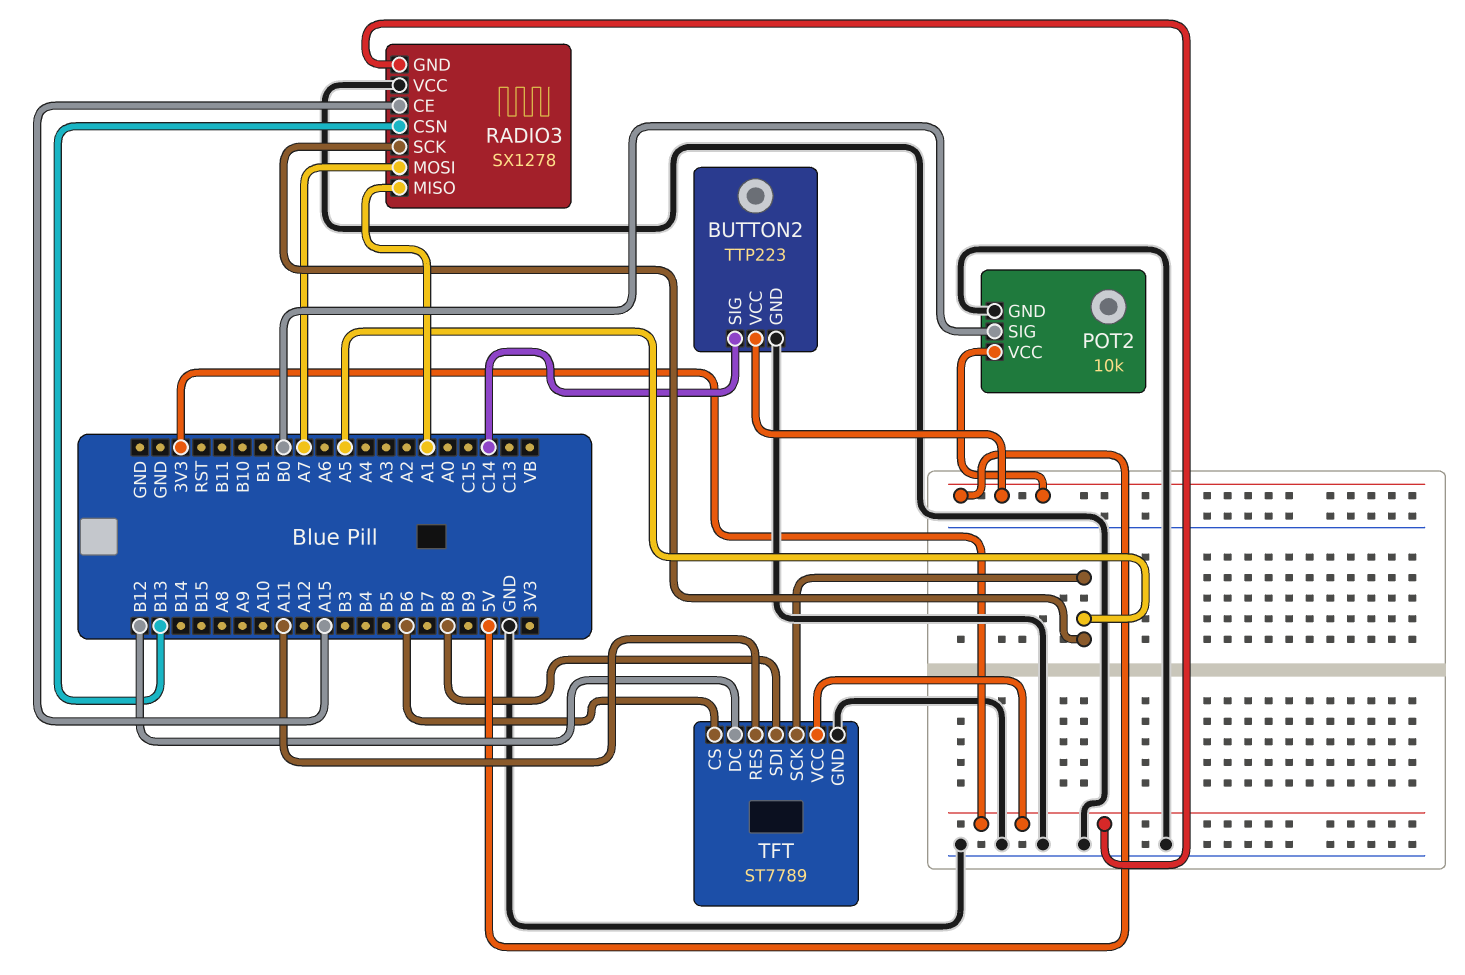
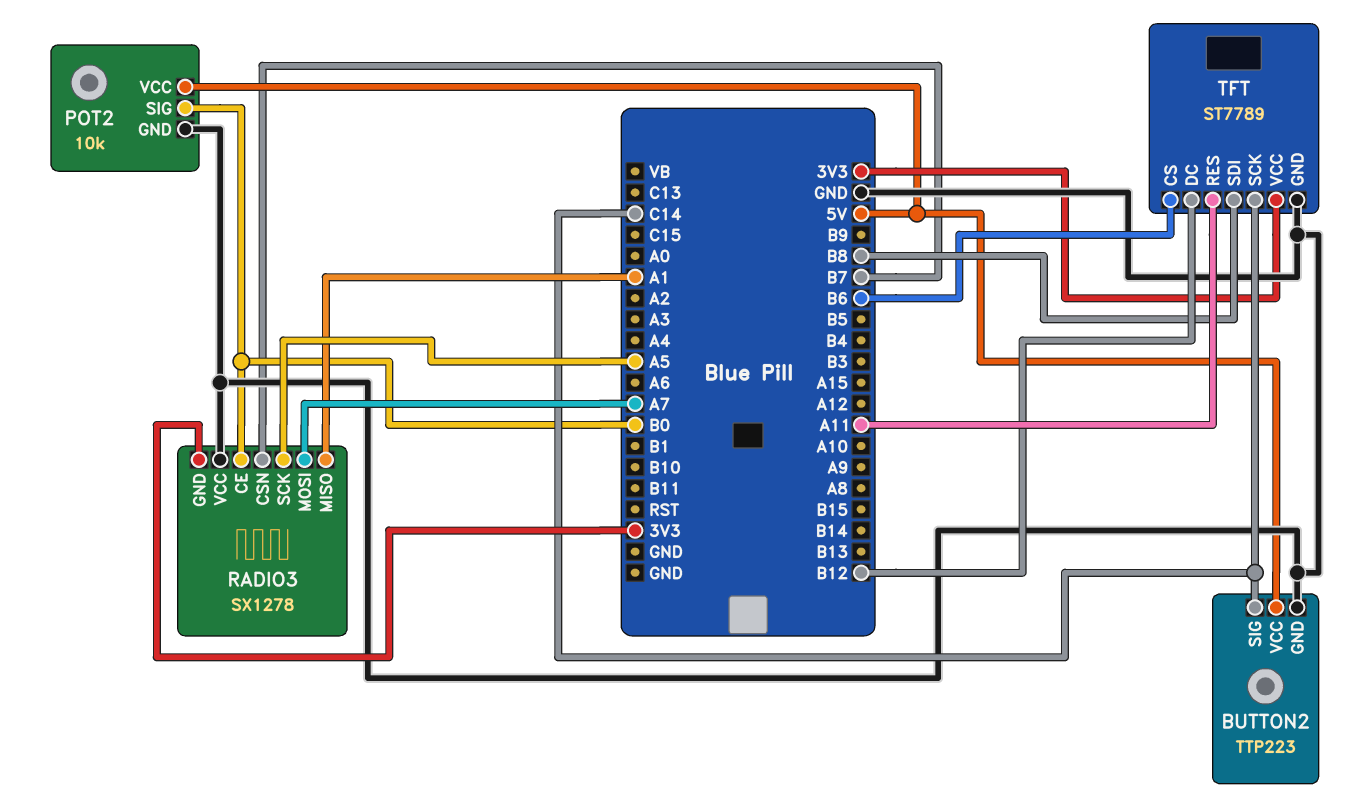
RADIO3 pin CE: A15 -> B0
RADIO3 pin CSN: B13 -> B7
TFT pin SCK: A5 -> C14

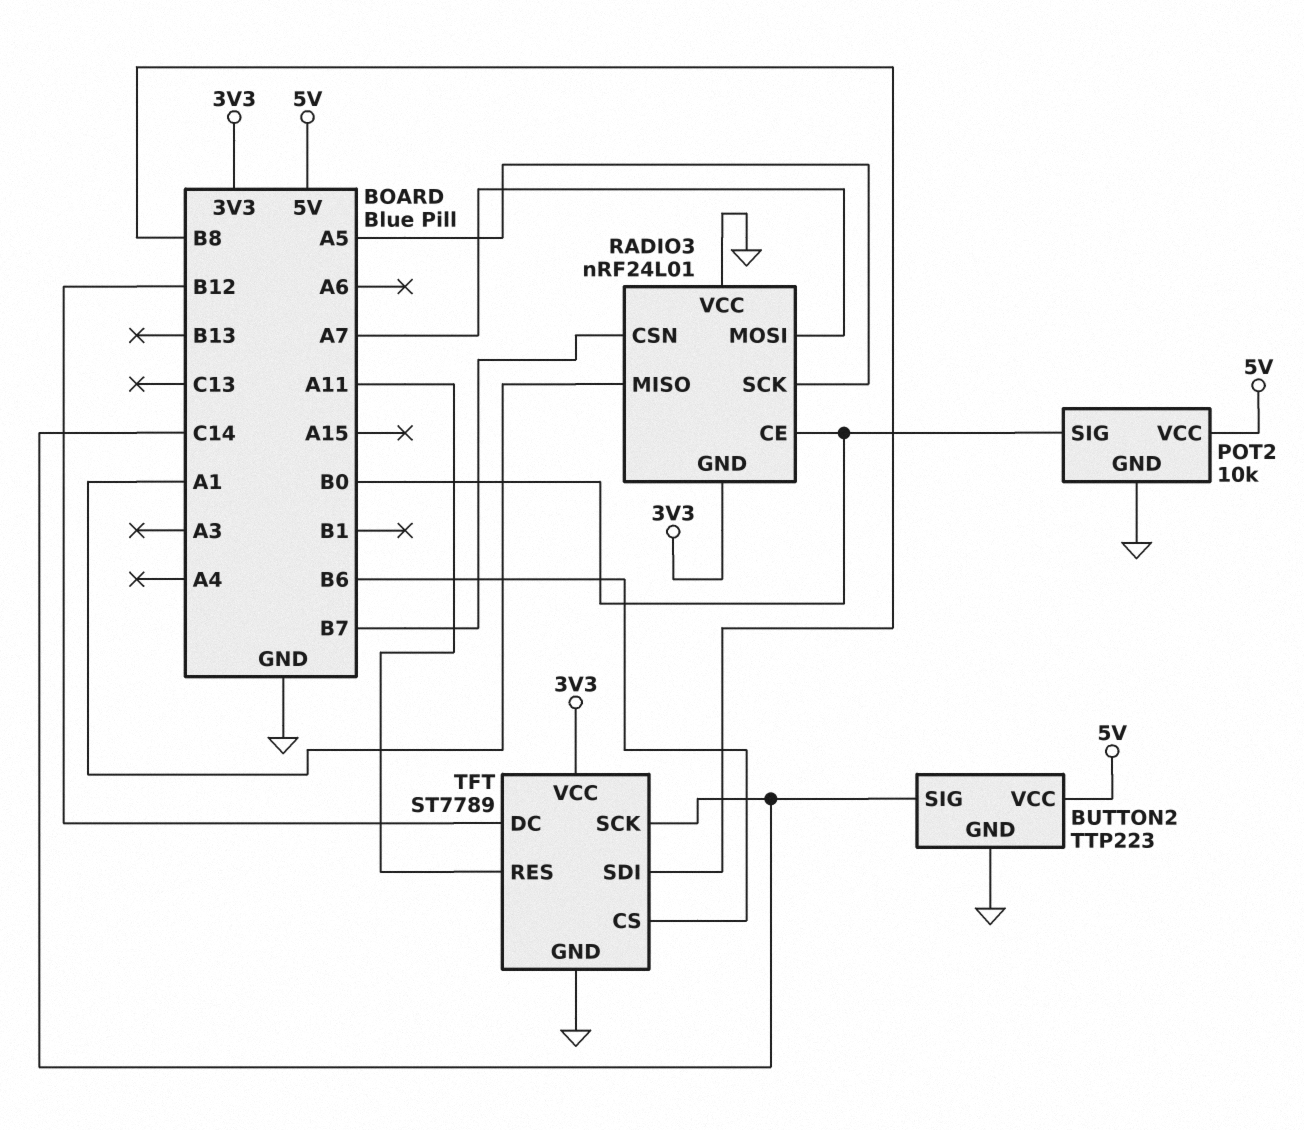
RADIO3: SX1278 -> nRF24L01

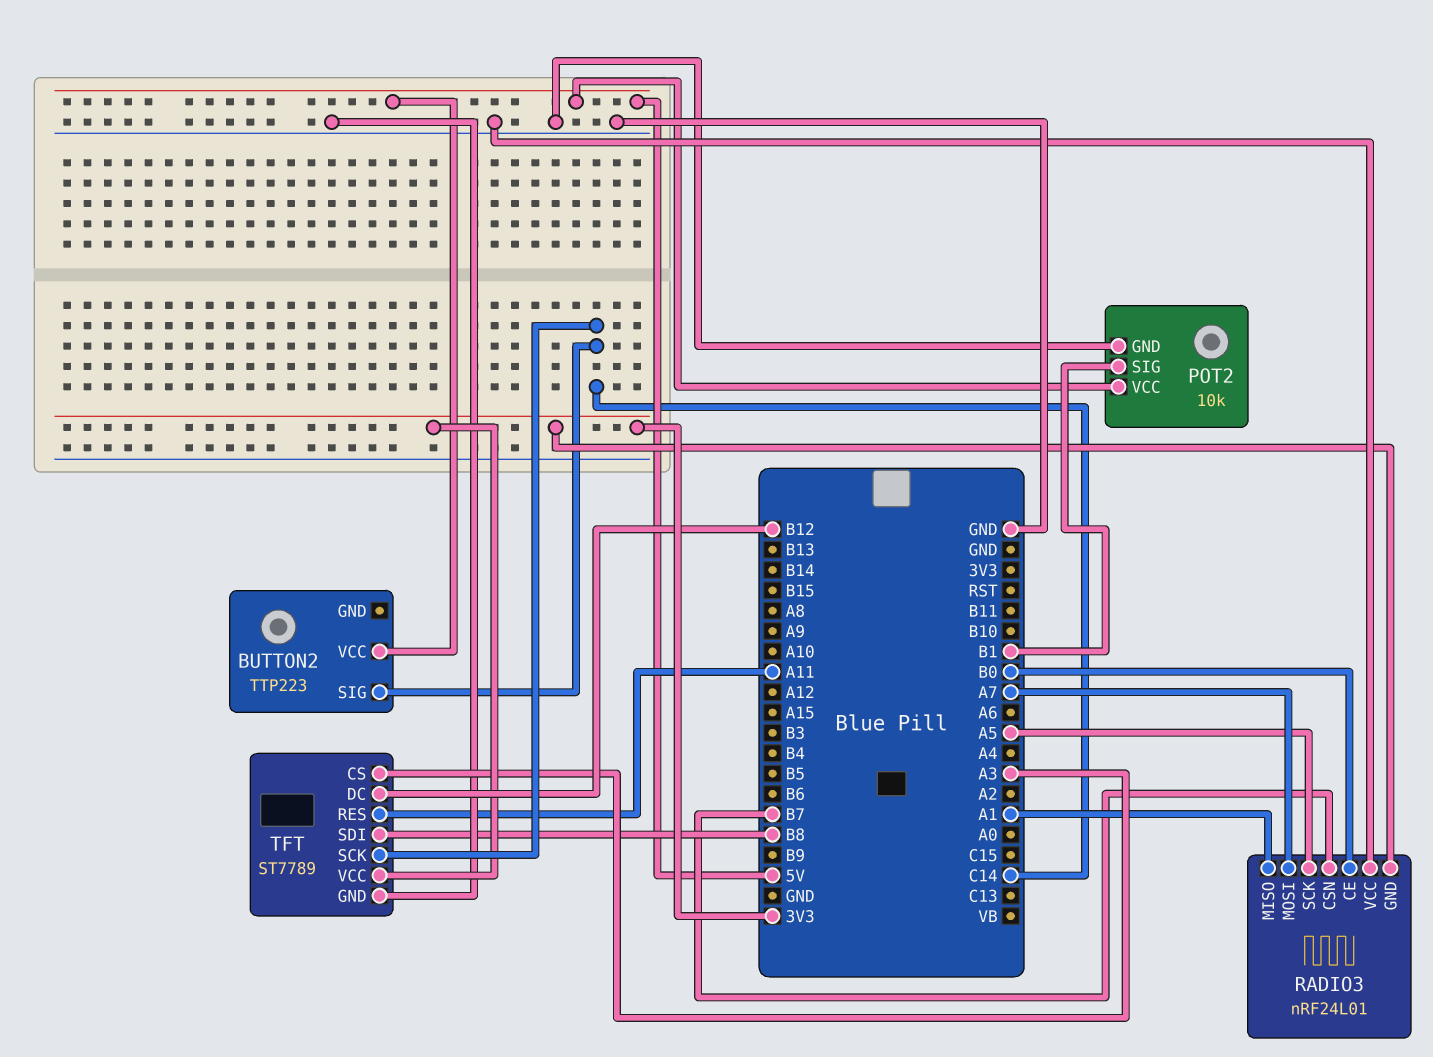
BUTTON2 pin GND: GND -> none
POT2 pin SIG: B0 -> B1
TFT pin CS: B6 -> A3

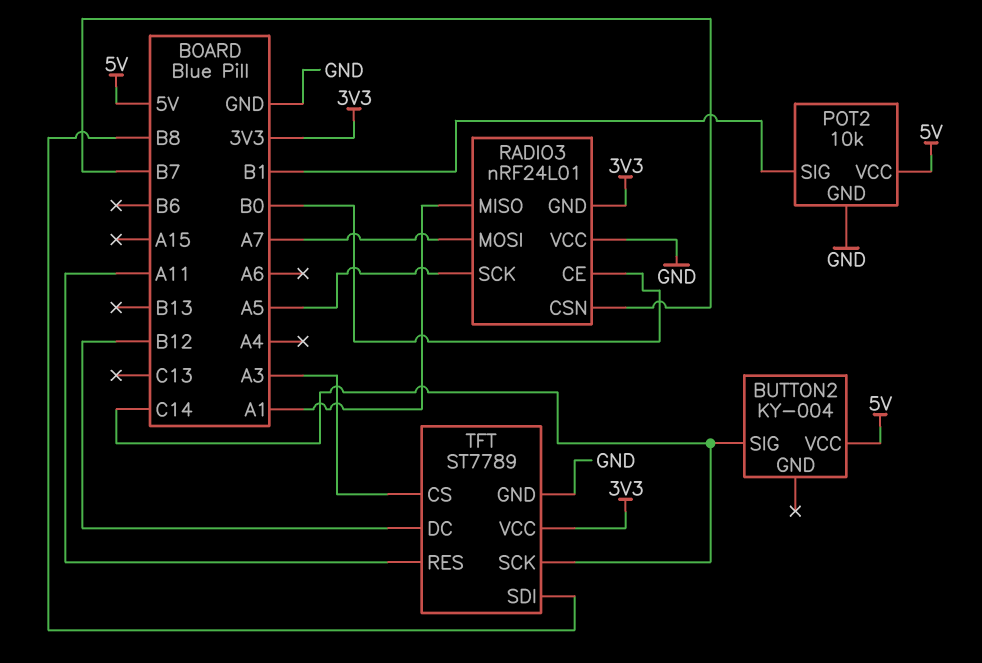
BUTTON2: TTP223 -> KY-004

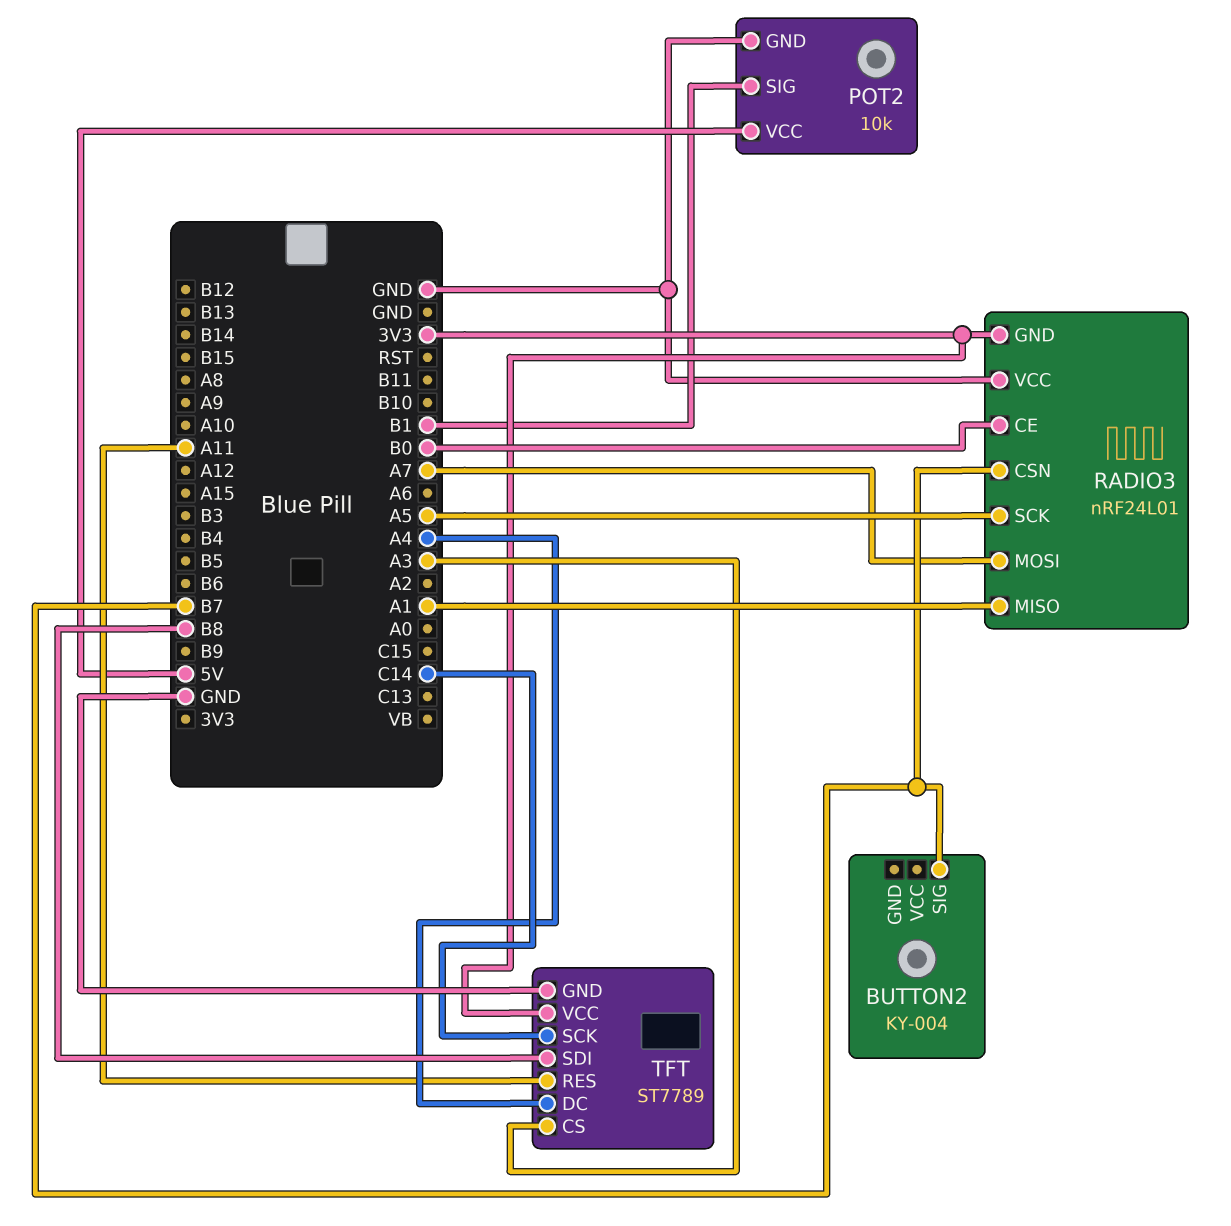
BUTTON2 pin SIG: C14 -> B7
BUTTON2 pin VCC: 5V -> none
TFT pin DC: B12 -> A4

